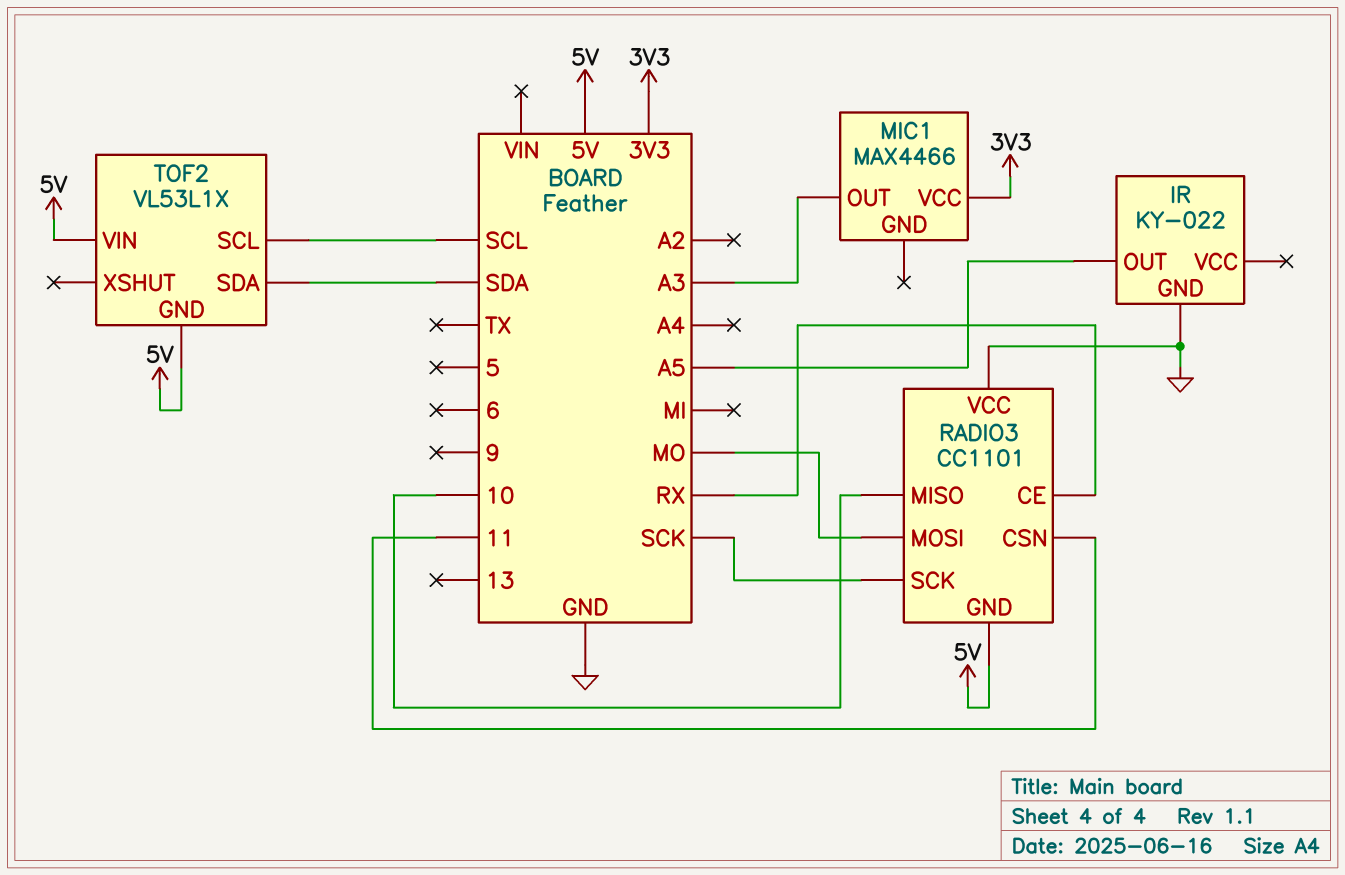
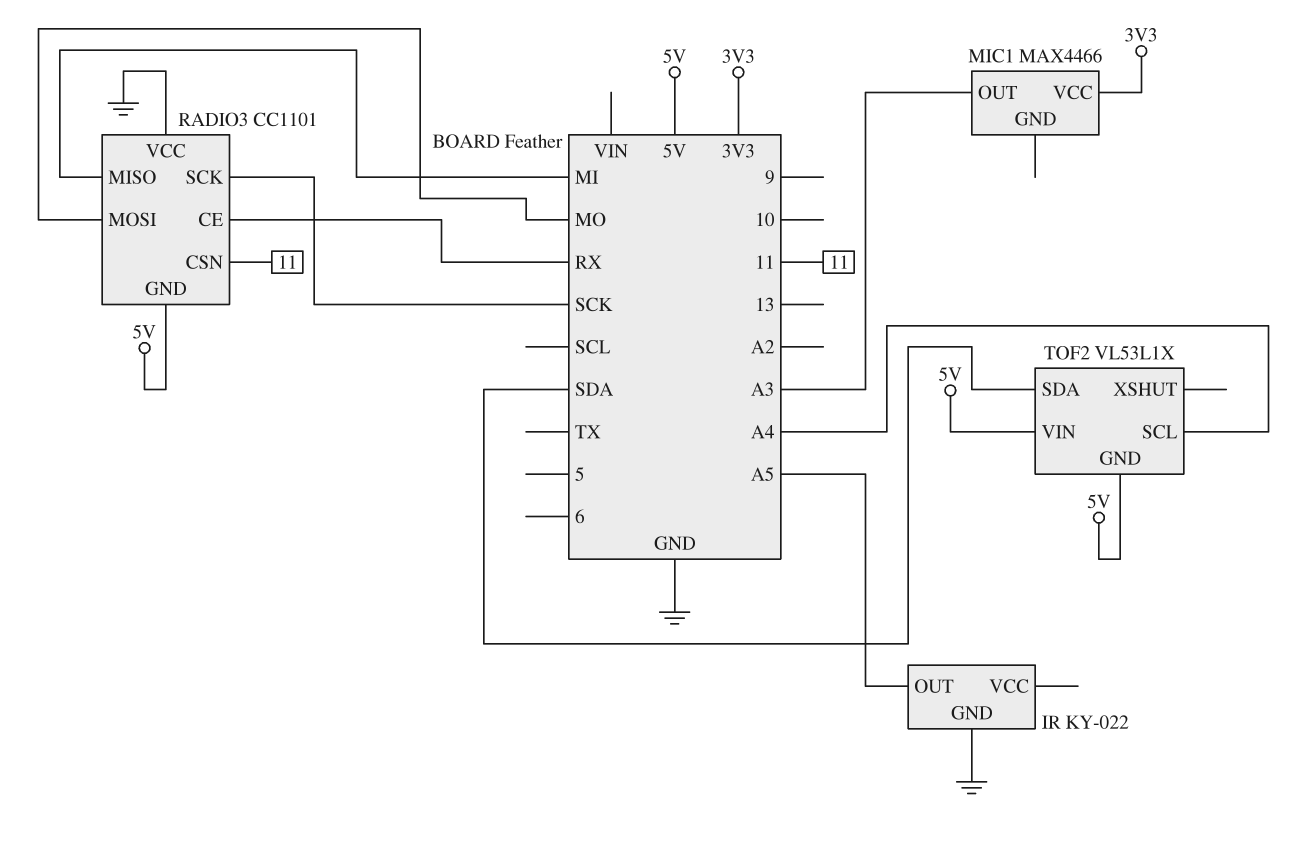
RADIO3 pin MISO: 10 -> MI
TOF2 pin SCL: SCL -> A4

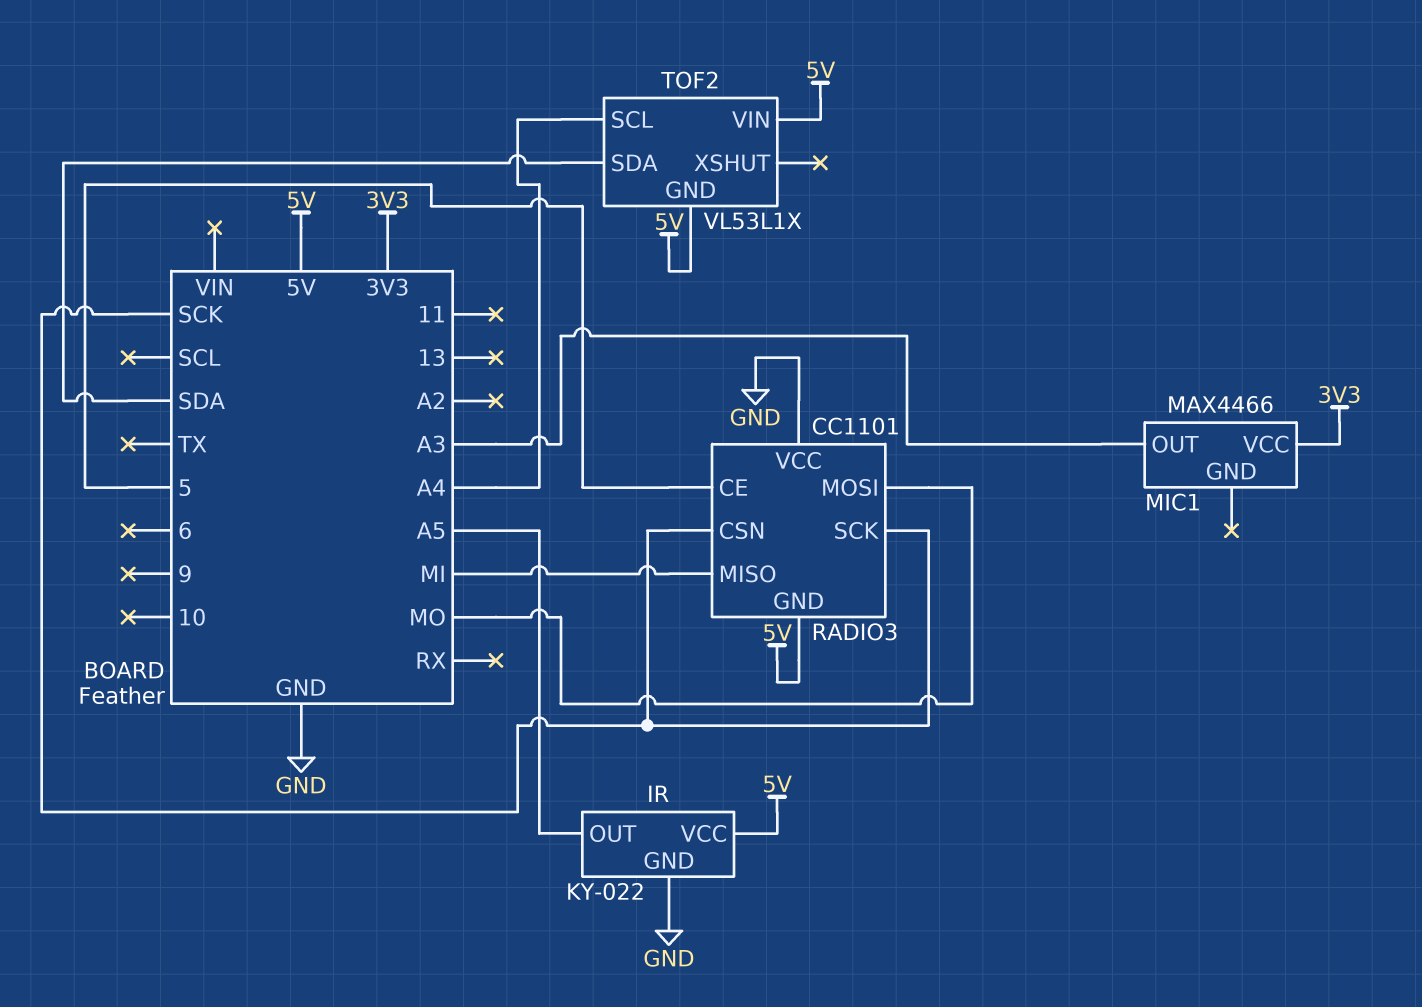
IR pin VCC: none -> 5V
RADIO3 pin CE: RX -> 5
RADIO3 pin CSN: 11 -> SCK

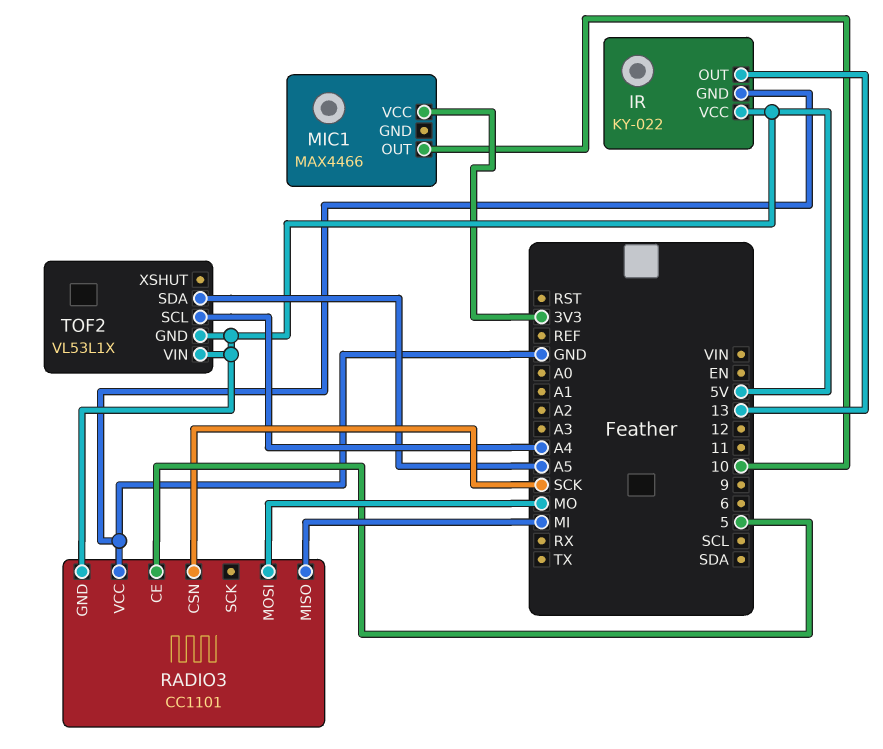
IR pin OUT: A5 -> 13
MIC1 pin OUT: A3 -> 10
RADIO3 pin SCK: SCK -> none
TOF2 pin SDA: SDA -> A5

